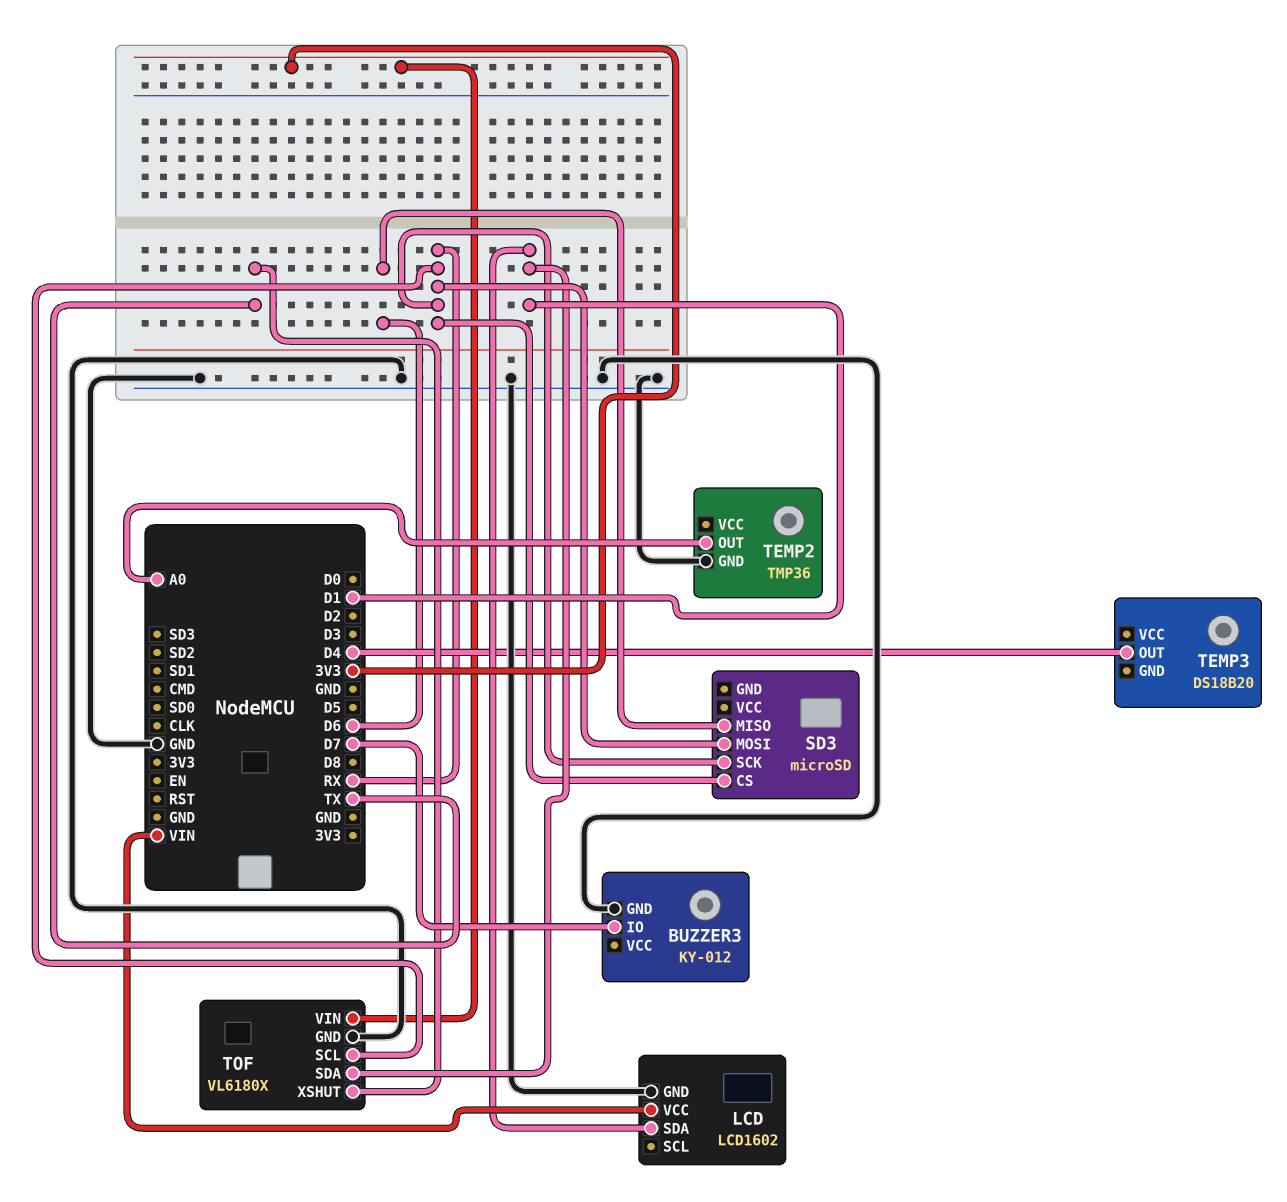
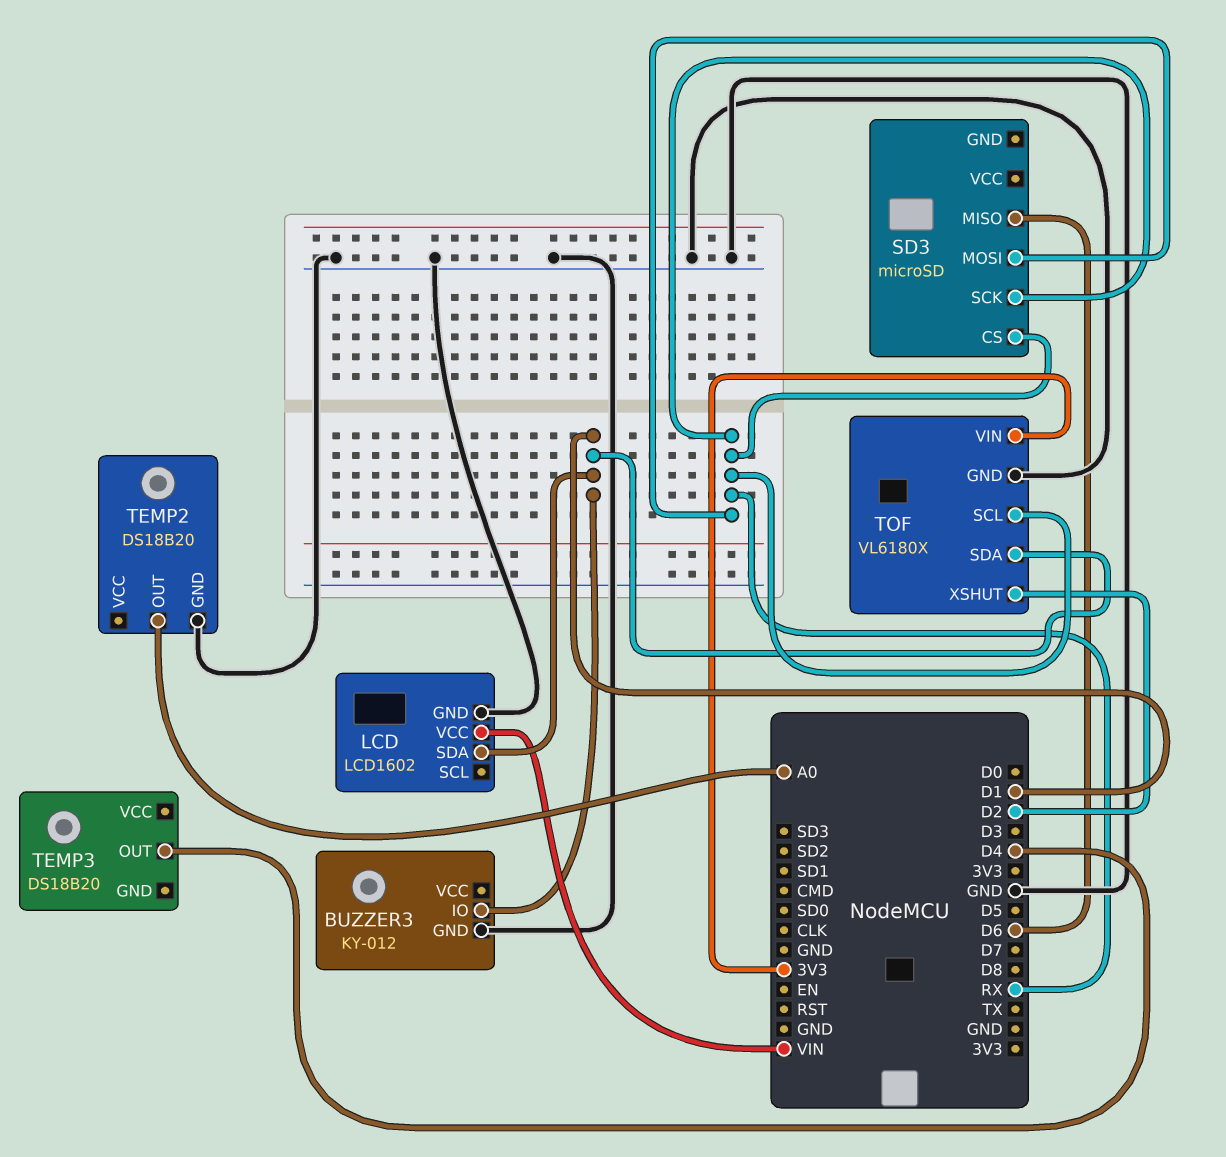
BUZZER3 pin IO: D7 -> D1
TEMP2: TMP36 -> DS18B20
TOF pin XSHUT: TX -> D2

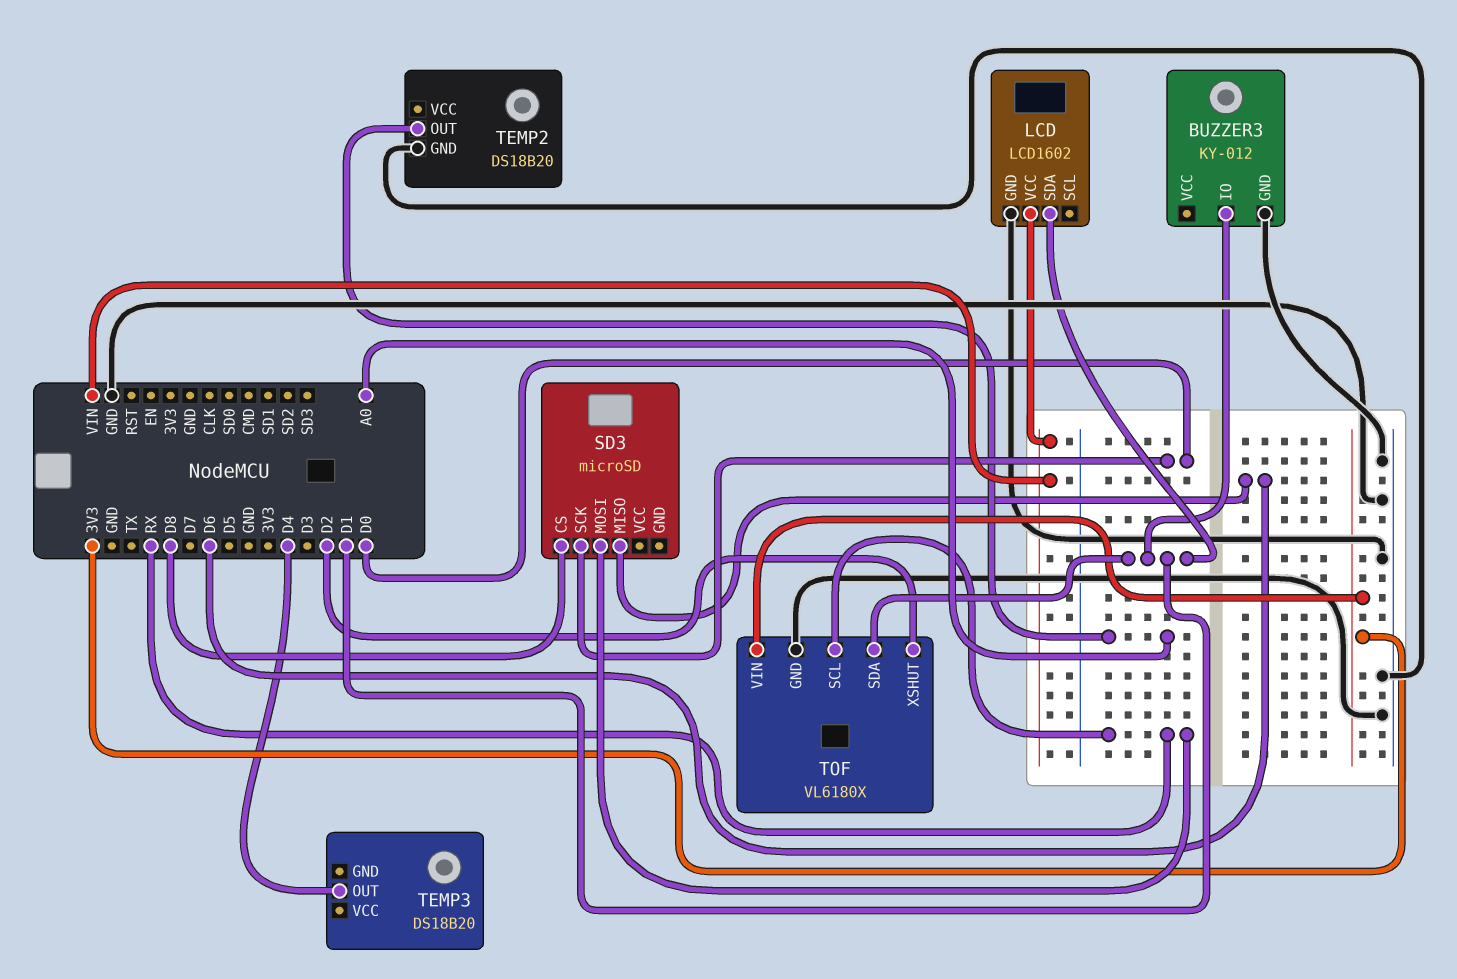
SD3 pin CS: RX -> D8
SD3 pin SCK: RX -> D0

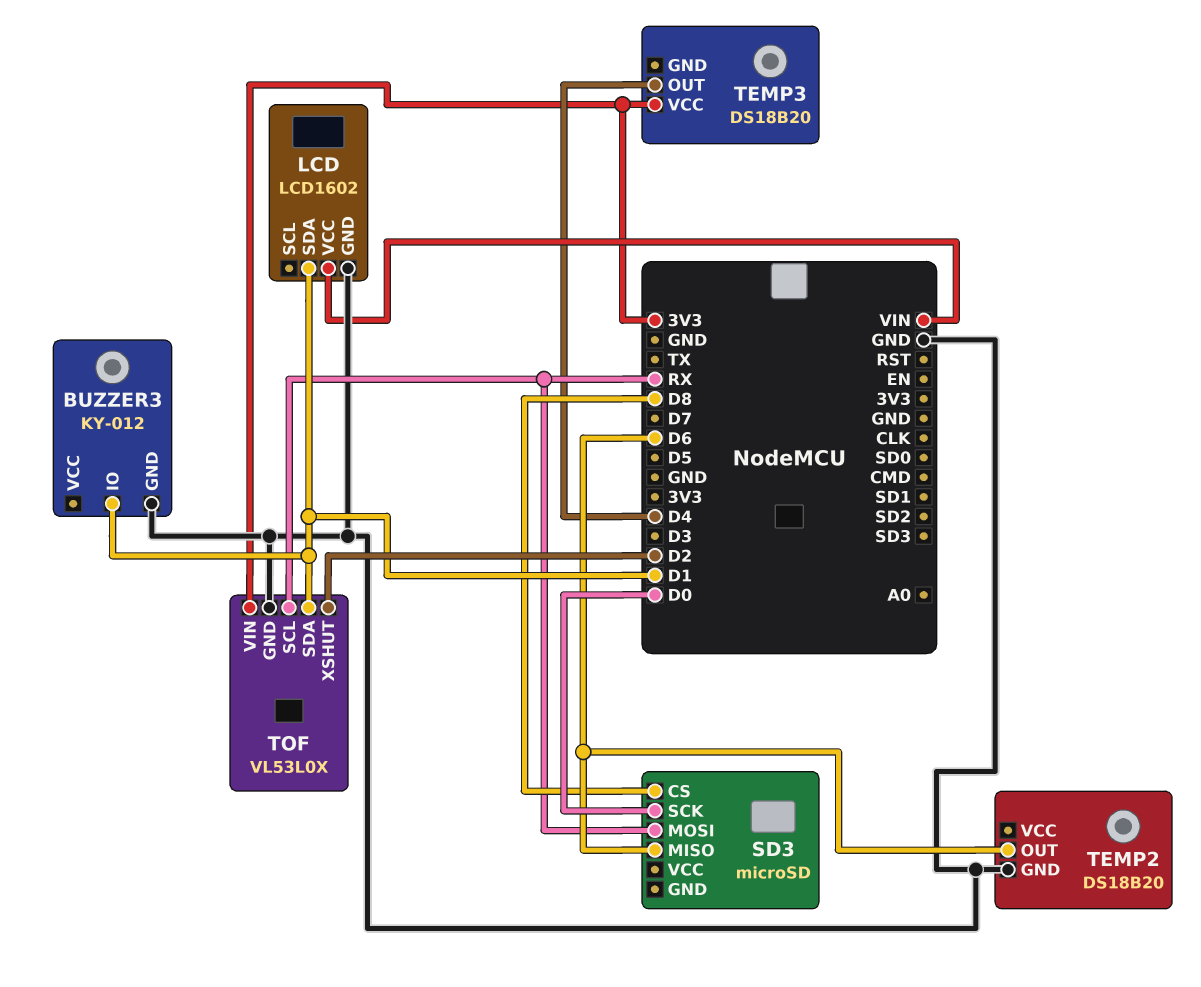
TEMP2 pin OUT: A0 -> D6
TEMP3 pin VCC: none -> 3V3
TOF: VL6180X -> VL53L0X

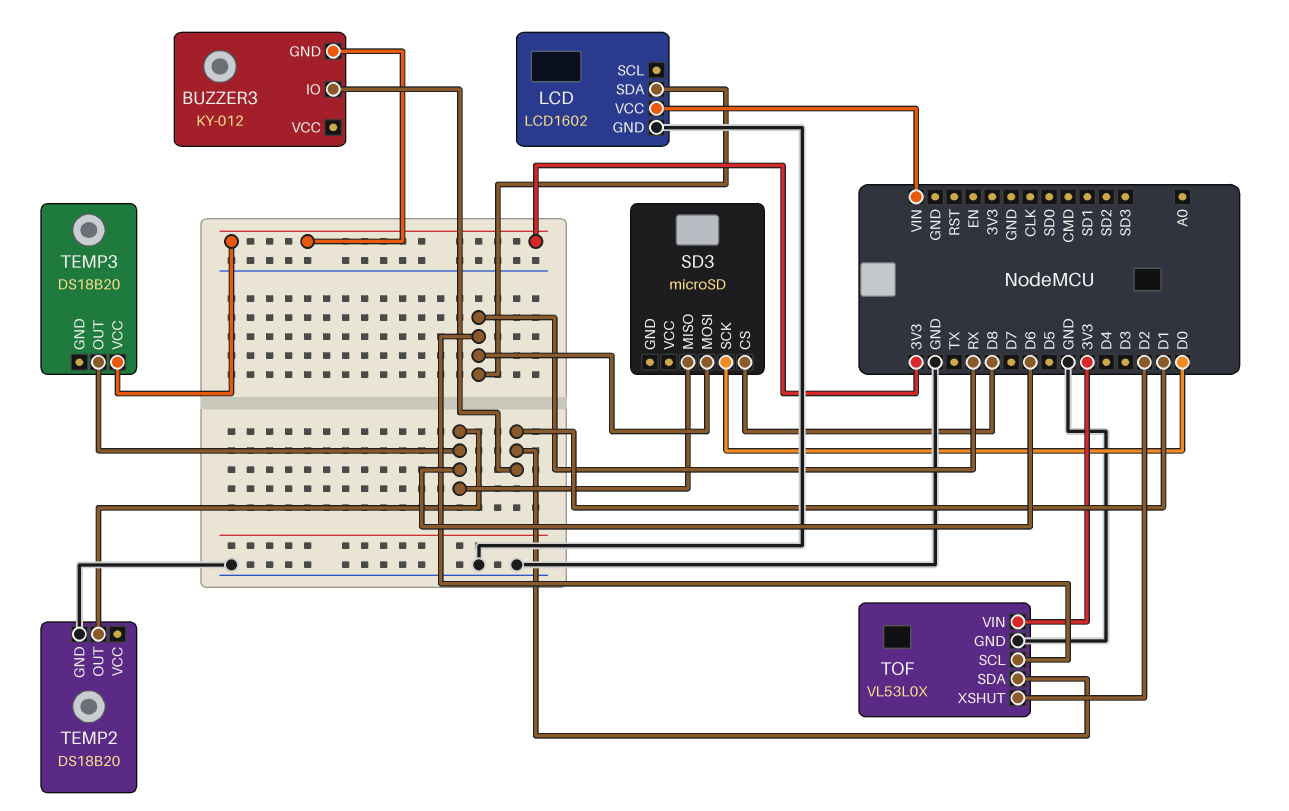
BUZZER3 pin GND: GND -> 3V3
LCD pin SDA: D1 -> RX
TEMP3 pin OUT: D4 -> D6

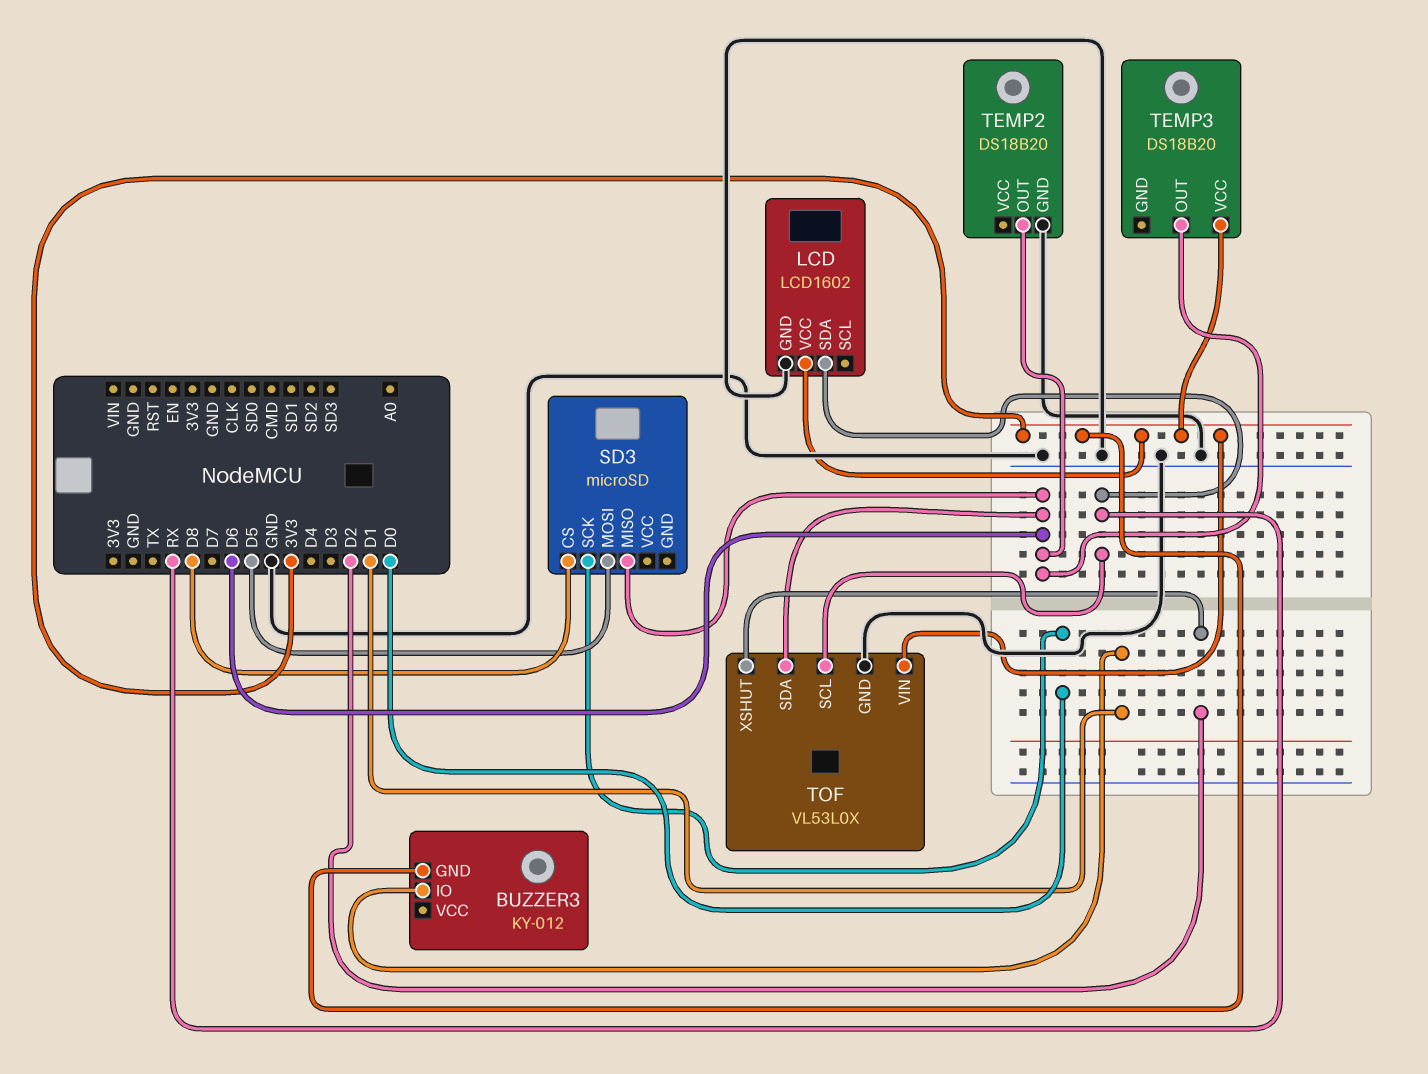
LCD pin VCC: VIN -> 3V3
SD3 pin MOSI: RX -> D5
TOF pin SDA: D1 -> D6

